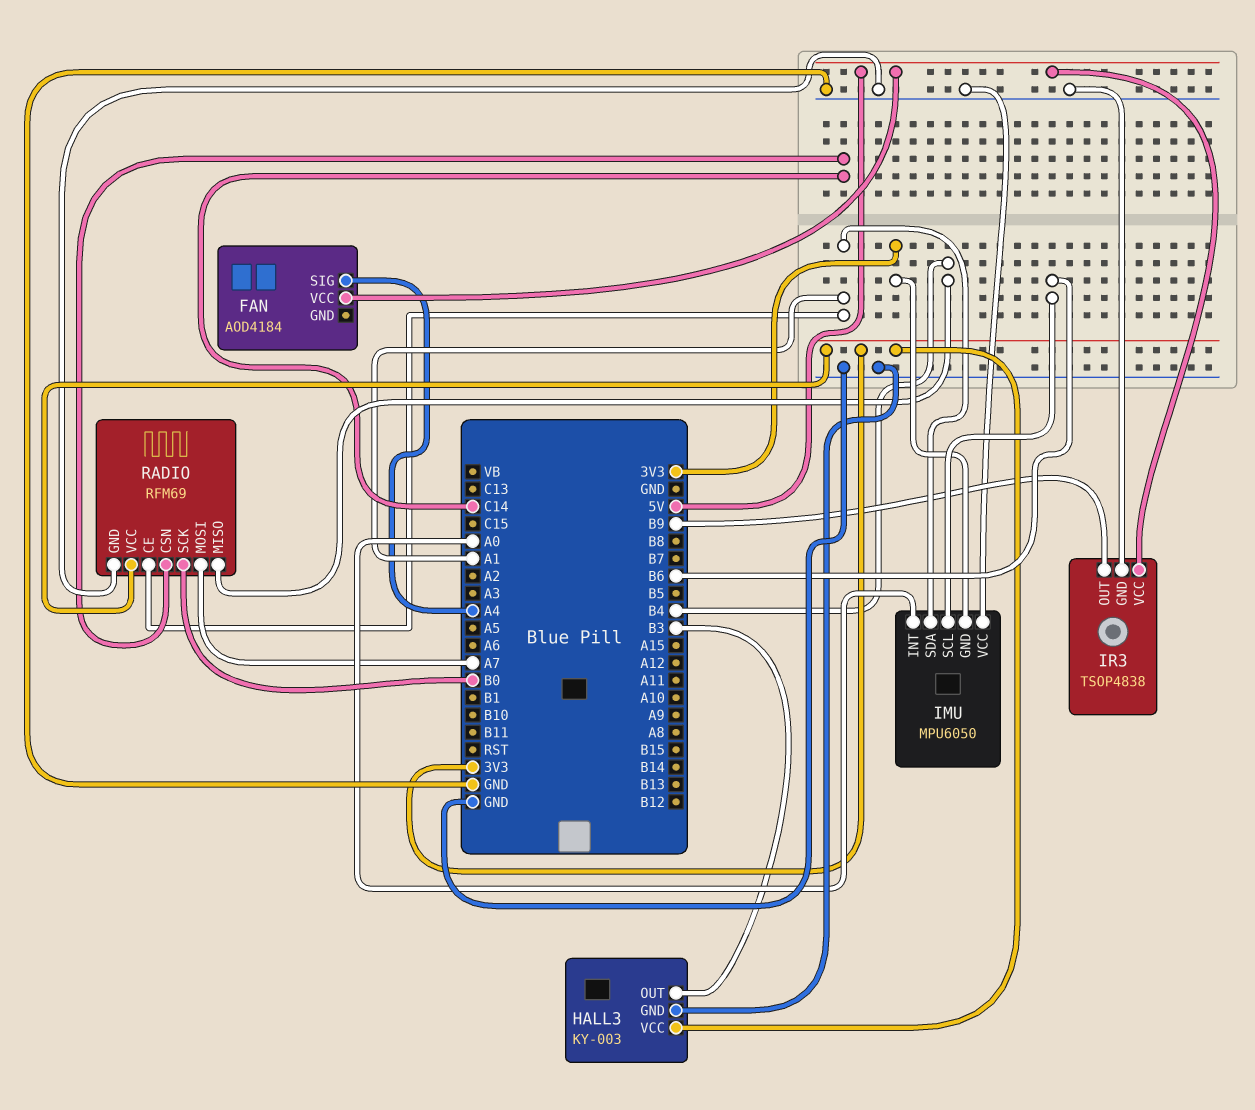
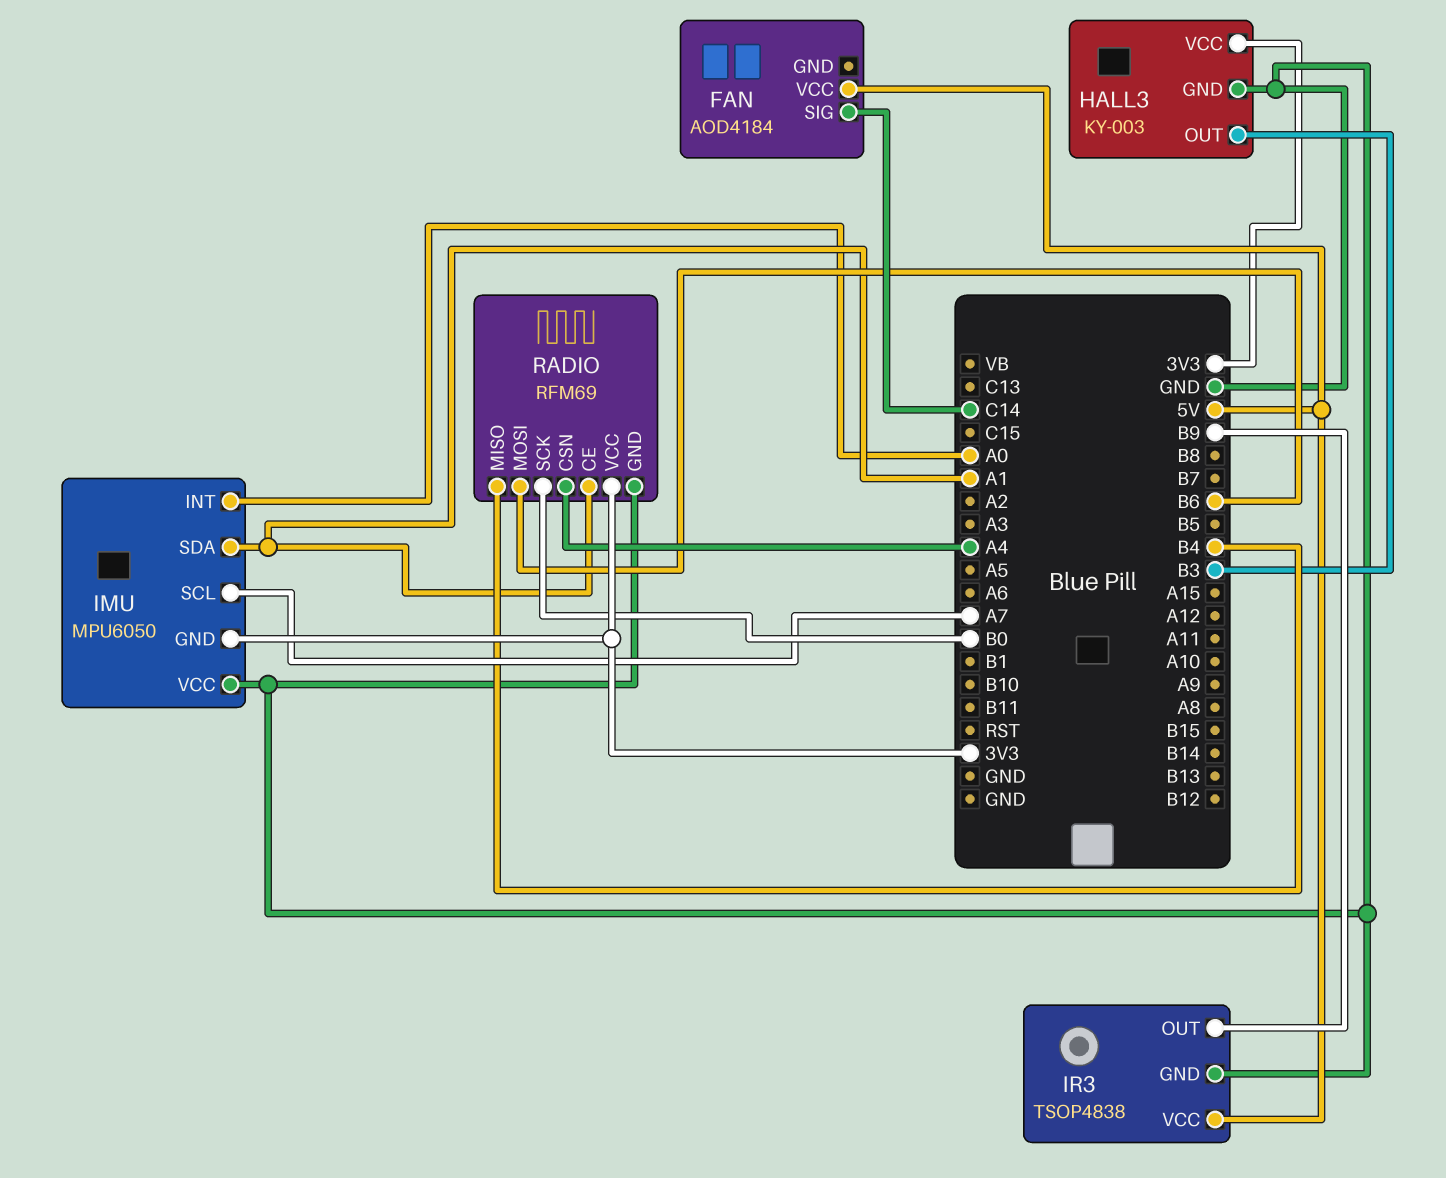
FAN pin SIG: A4 -> C14
IMU pin SCL: B6 -> A7
RADIO pin CSN: C14 -> A4
RADIO pin MOSI: A7 -> B6

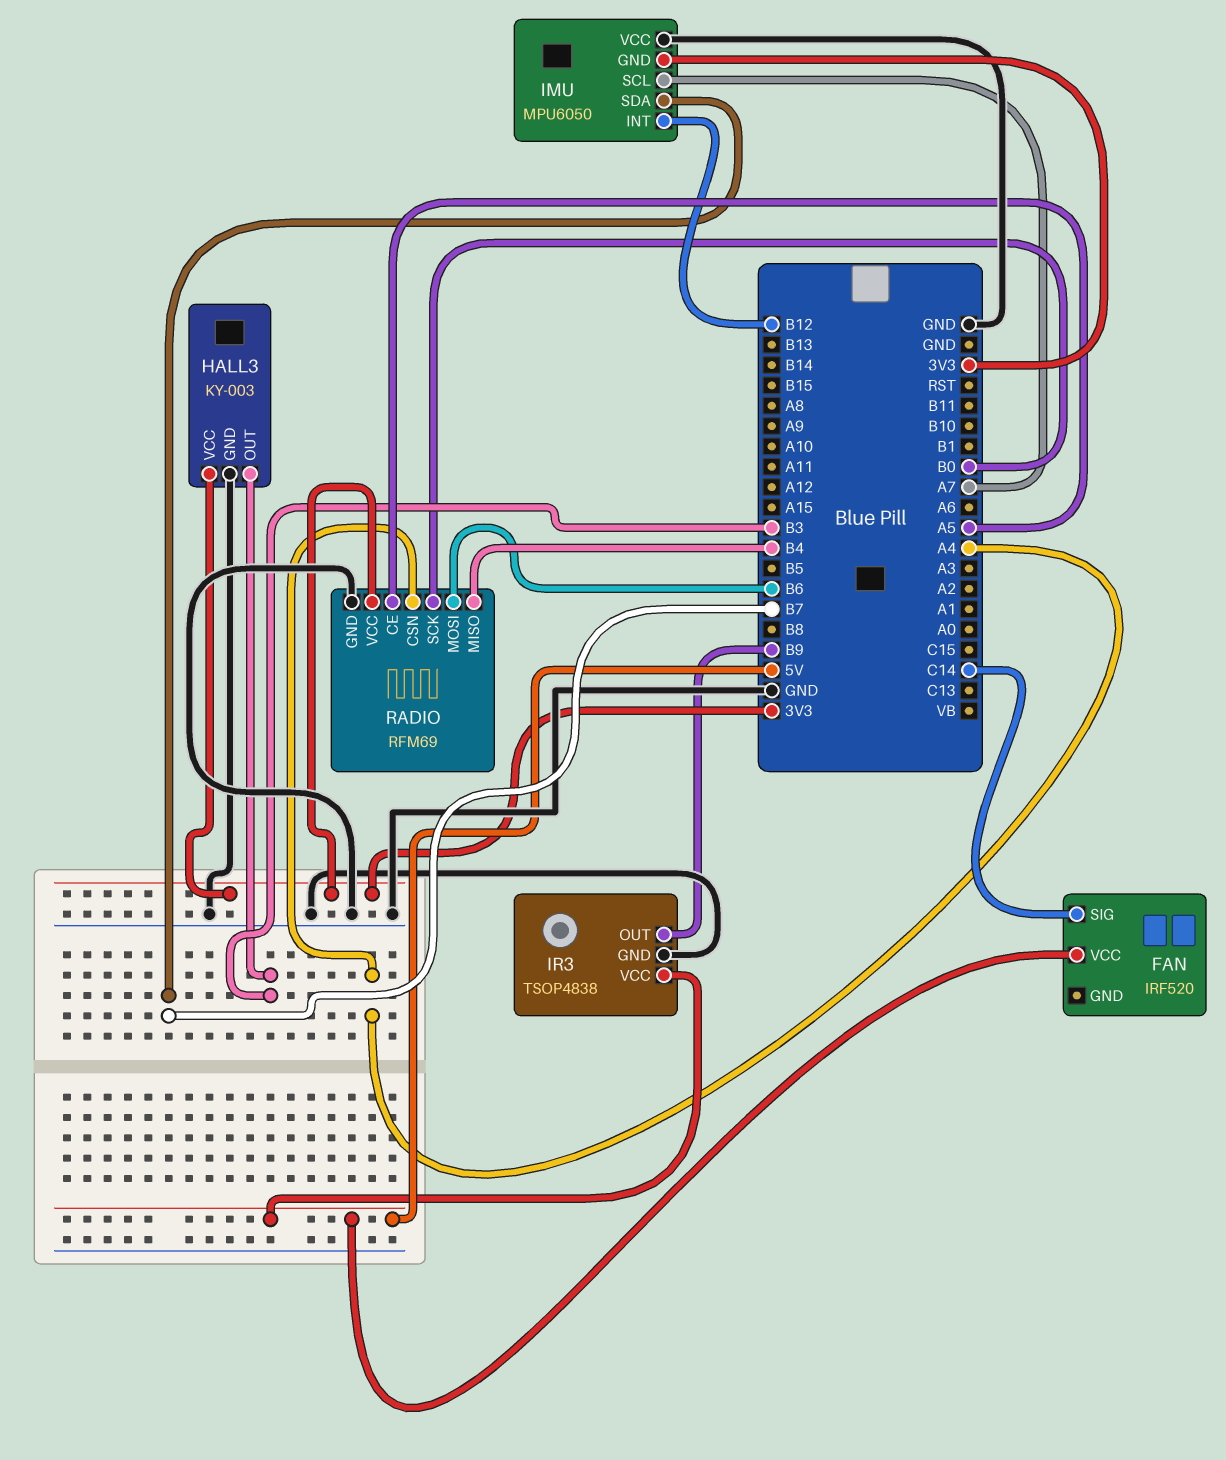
FAN: AOD4184 -> IRF520
IMU pin INT: A0 -> B12
IMU pin SDA: A1 -> B7
RADIO pin CE: A1 -> A5

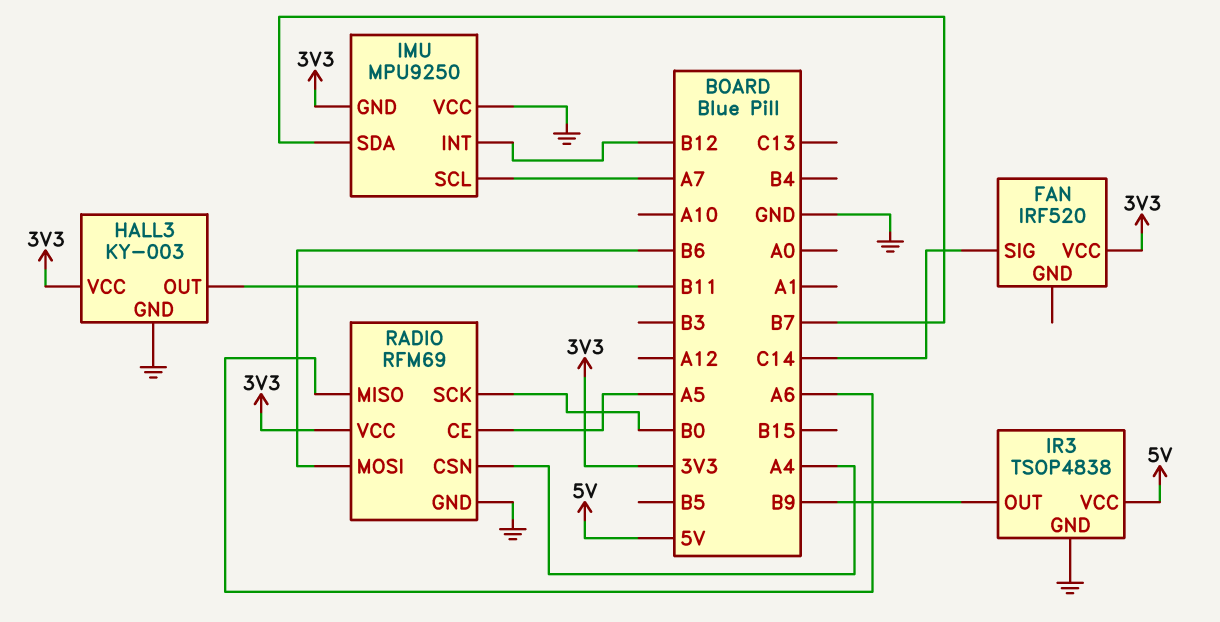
FAN pin VCC: 5V -> 3V3
HALL3 pin OUT: B3 -> B11
IMU: MPU6050 -> MPU9250
RADIO pin MISO: B4 -> A6

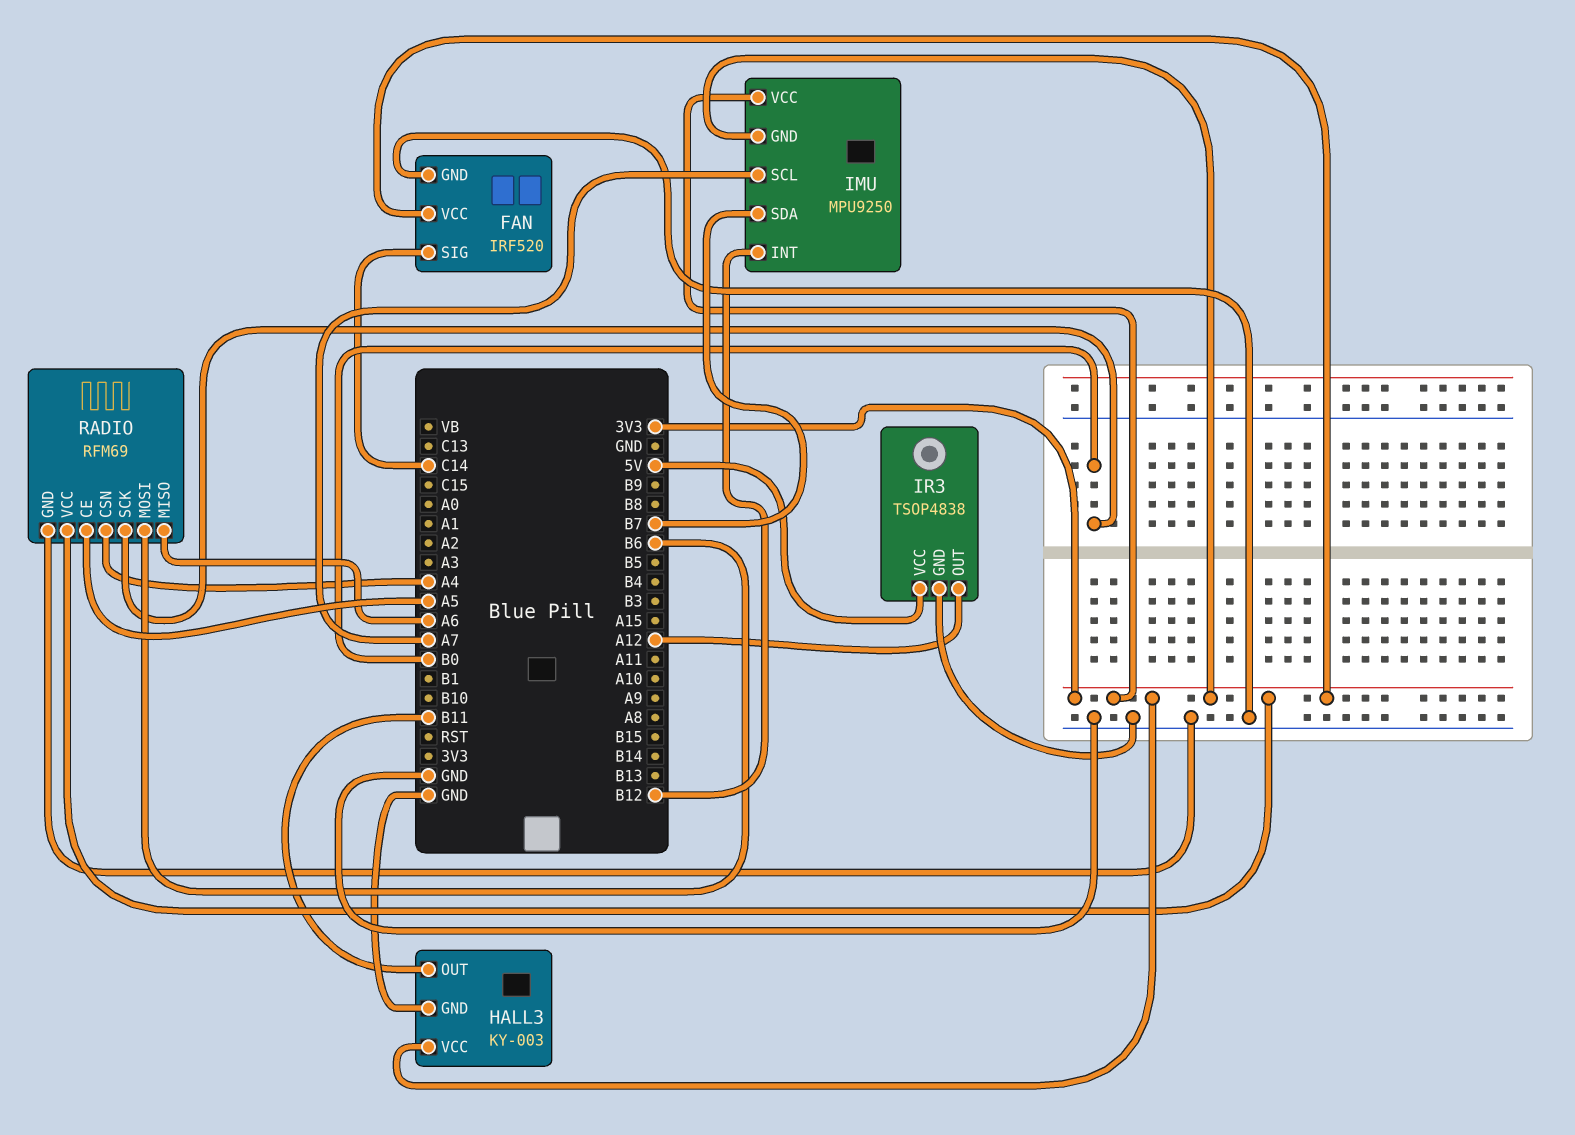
FAN pin GND: none -> GND
IMU pin VCC: GND -> 3V3
IR3 pin OUT: B9 -> A12

